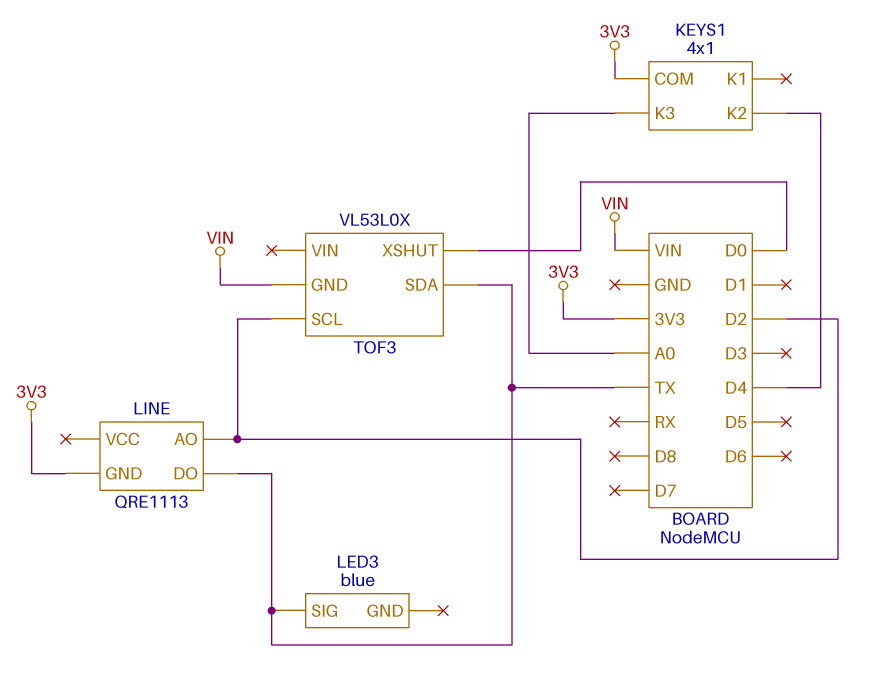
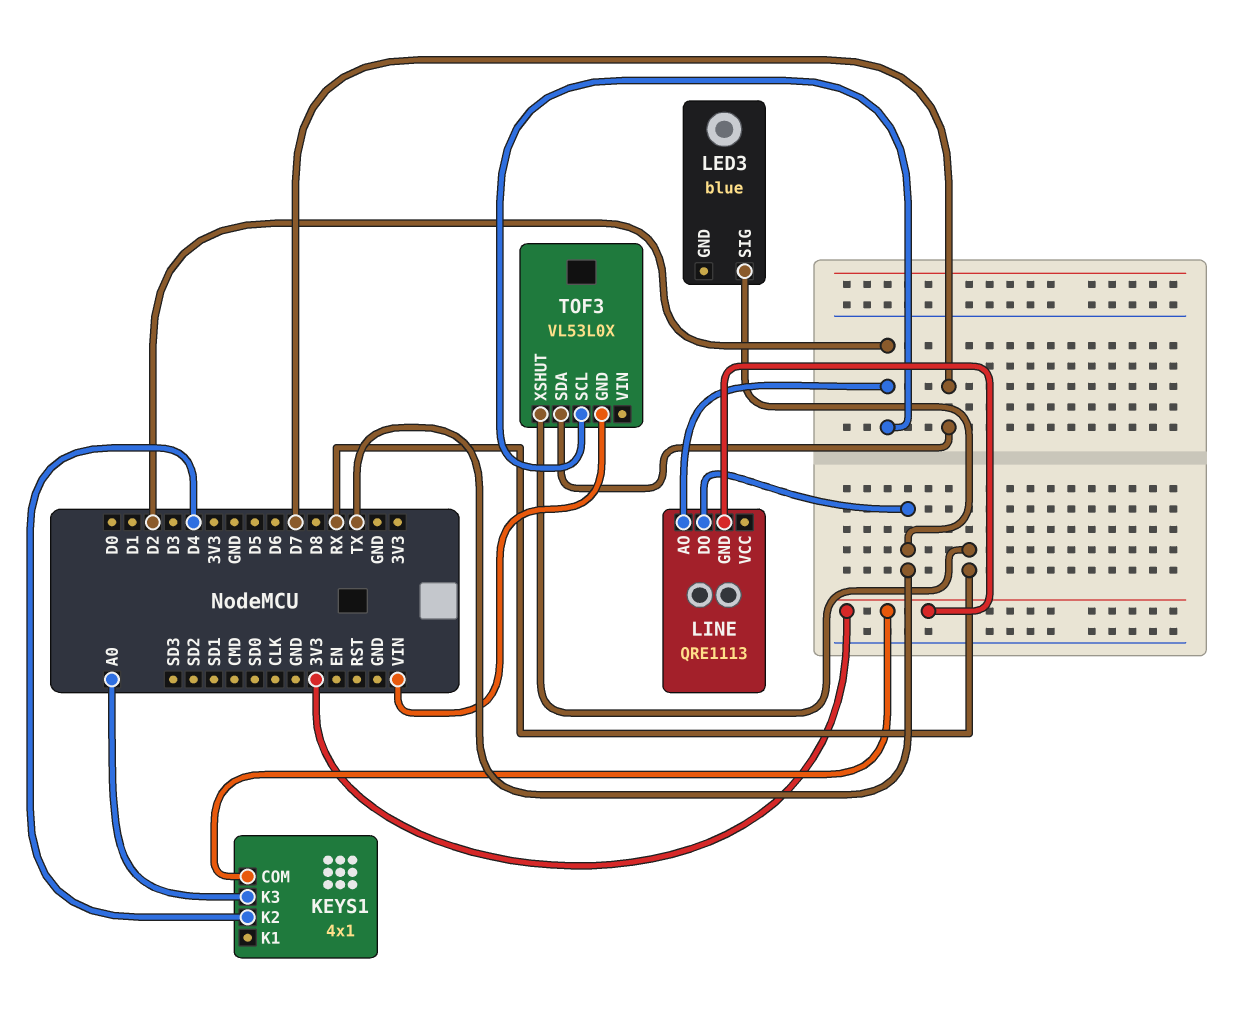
TOF3 pin SDA: TX -> D7
TOF3 pin XSHUT: D0 -> RX

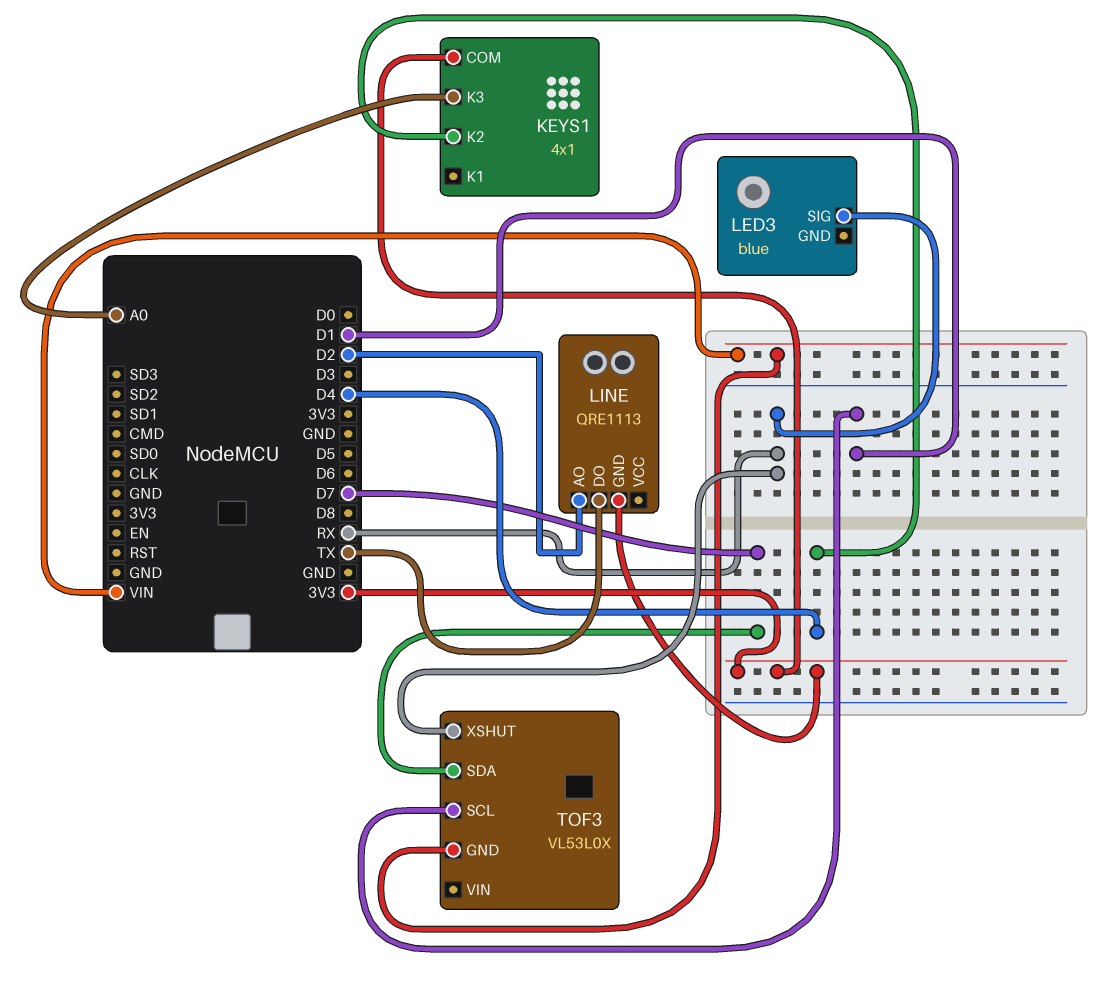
LED3 pin SIG: TX -> RX
TOF3 pin SCL: D2 -> D1

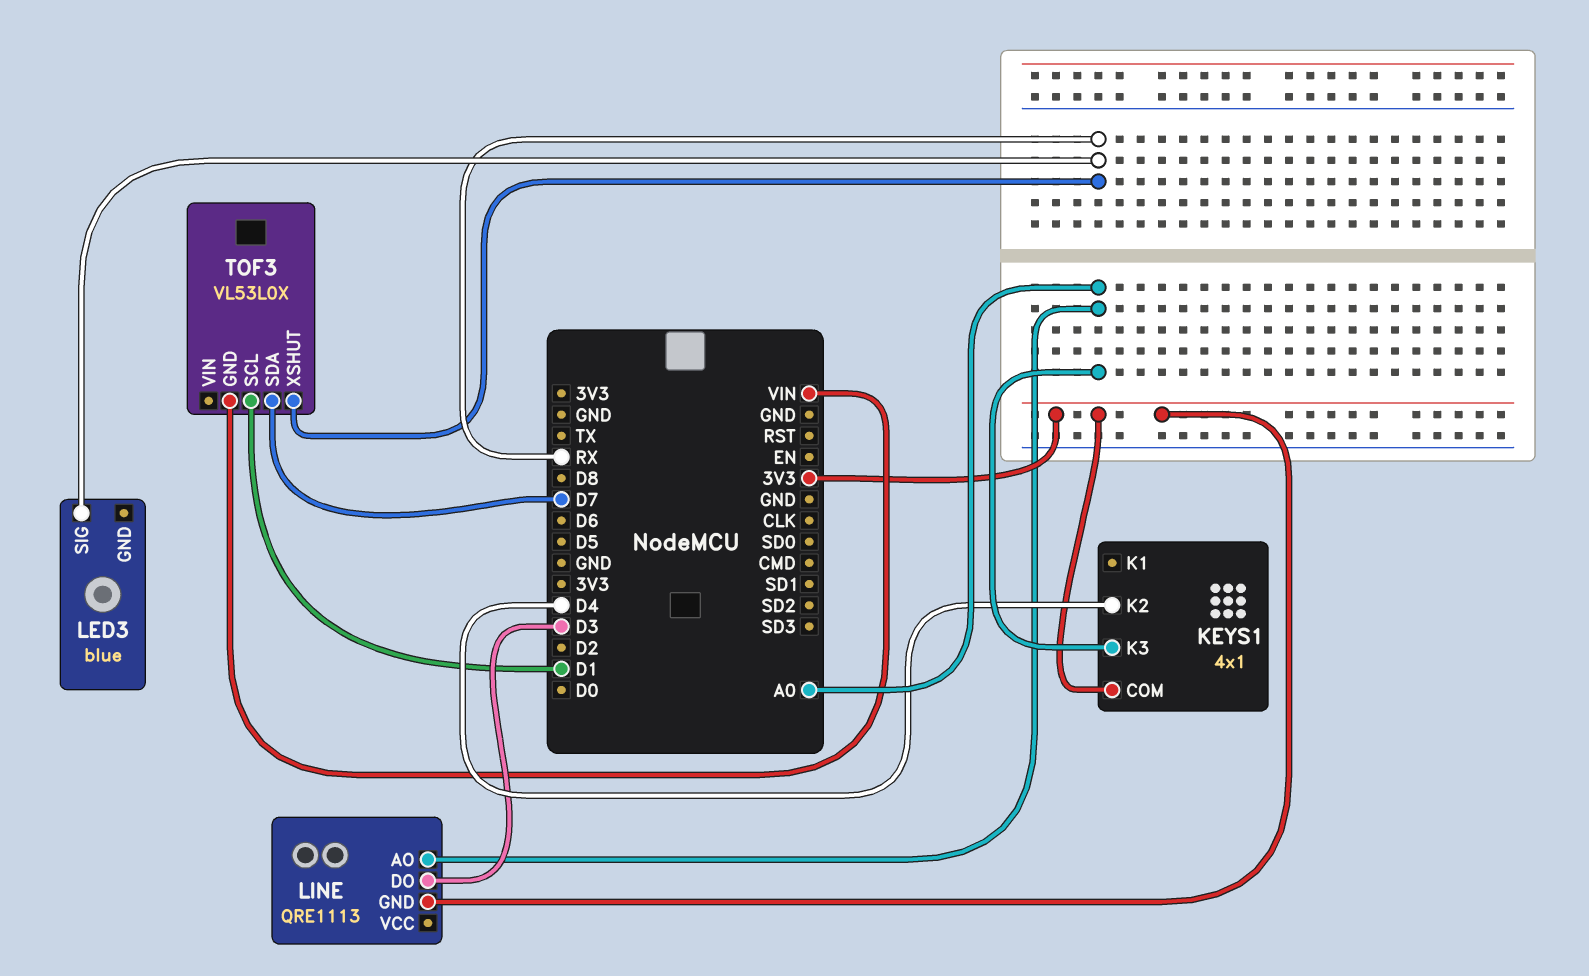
LINE pin AO: D2 -> A0
LINE pin DO: TX -> D3

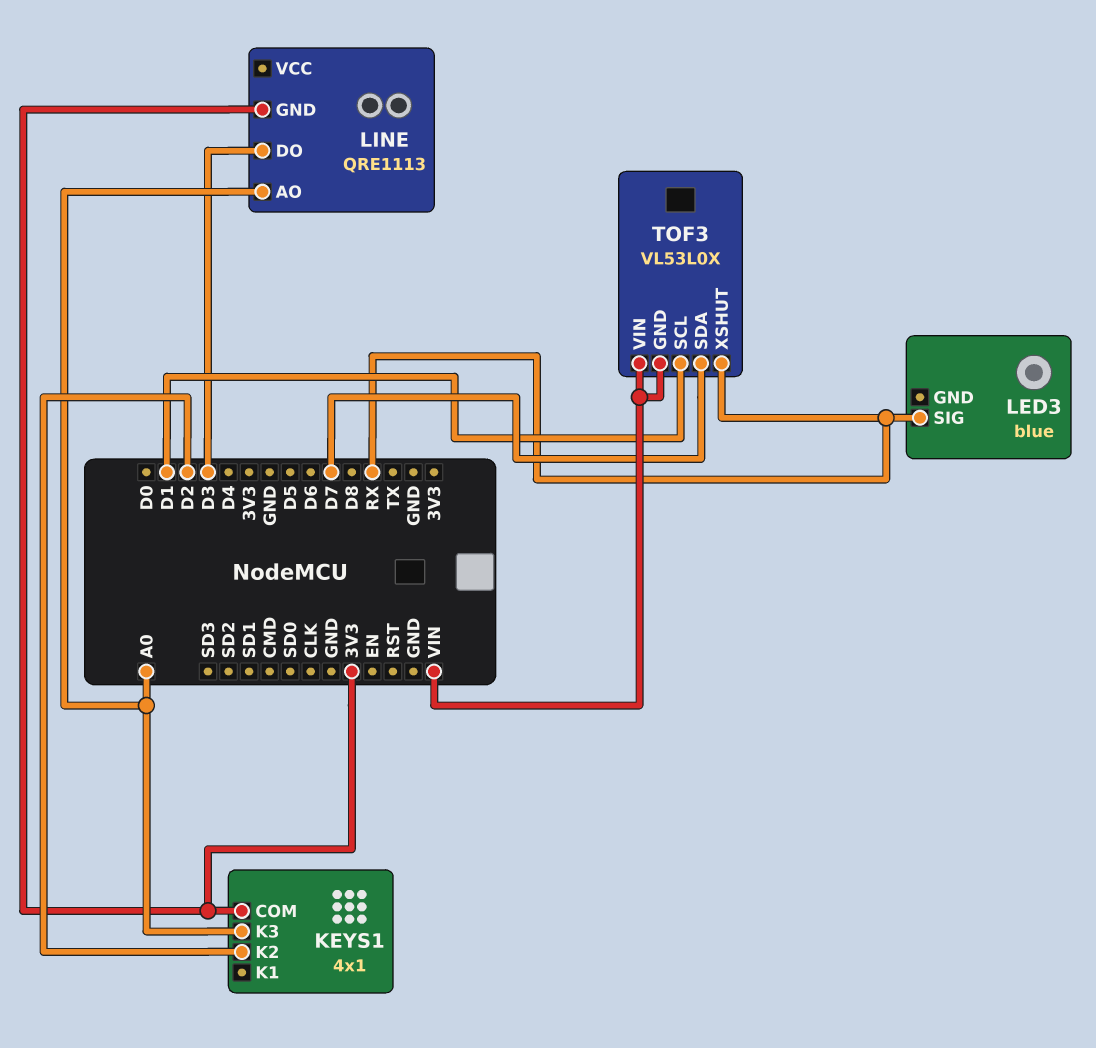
KEYS1 pin K2: D4 -> D2
TOF3 pin VIN: none -> VIN

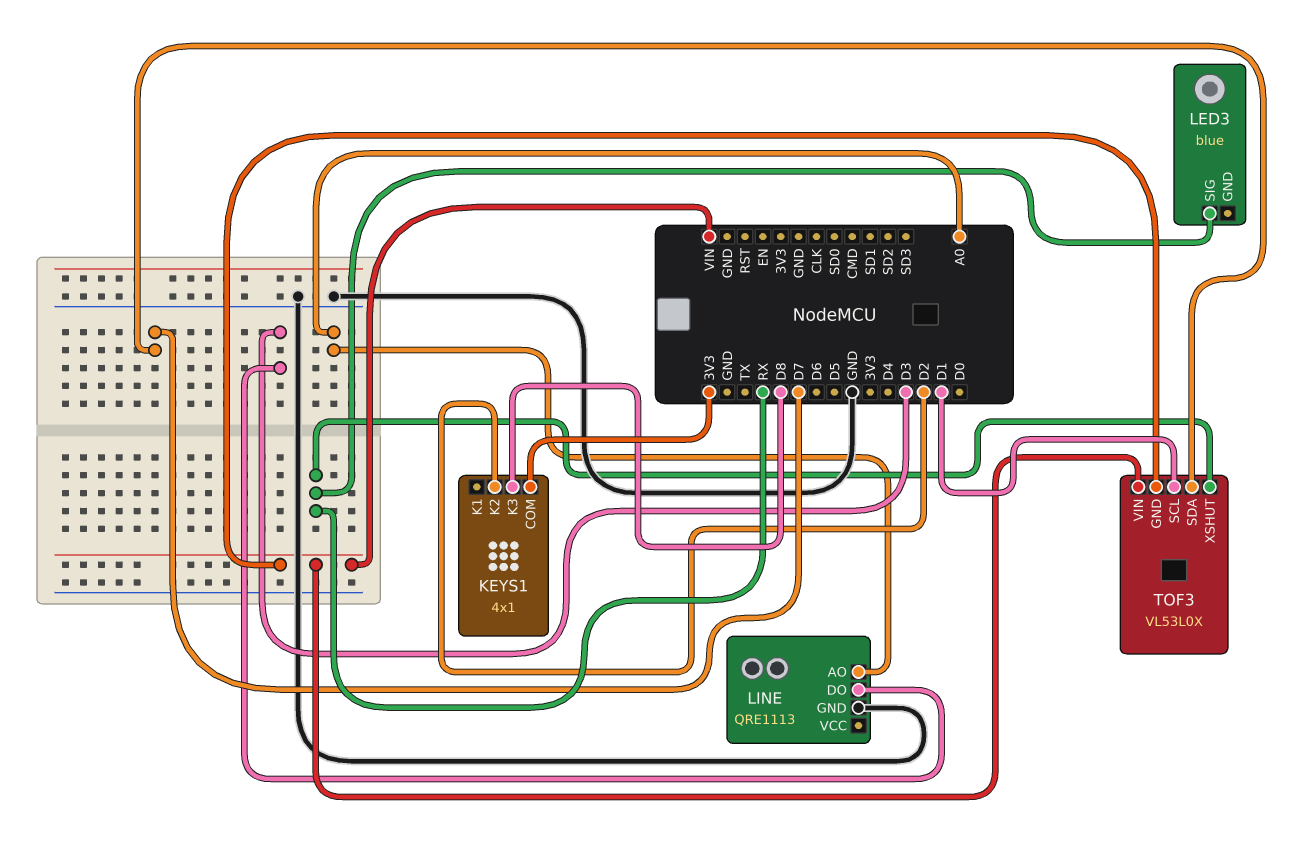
KEYS1 pin K3: A0 -> D8
LINE pin GND: 3V3 -> GND

